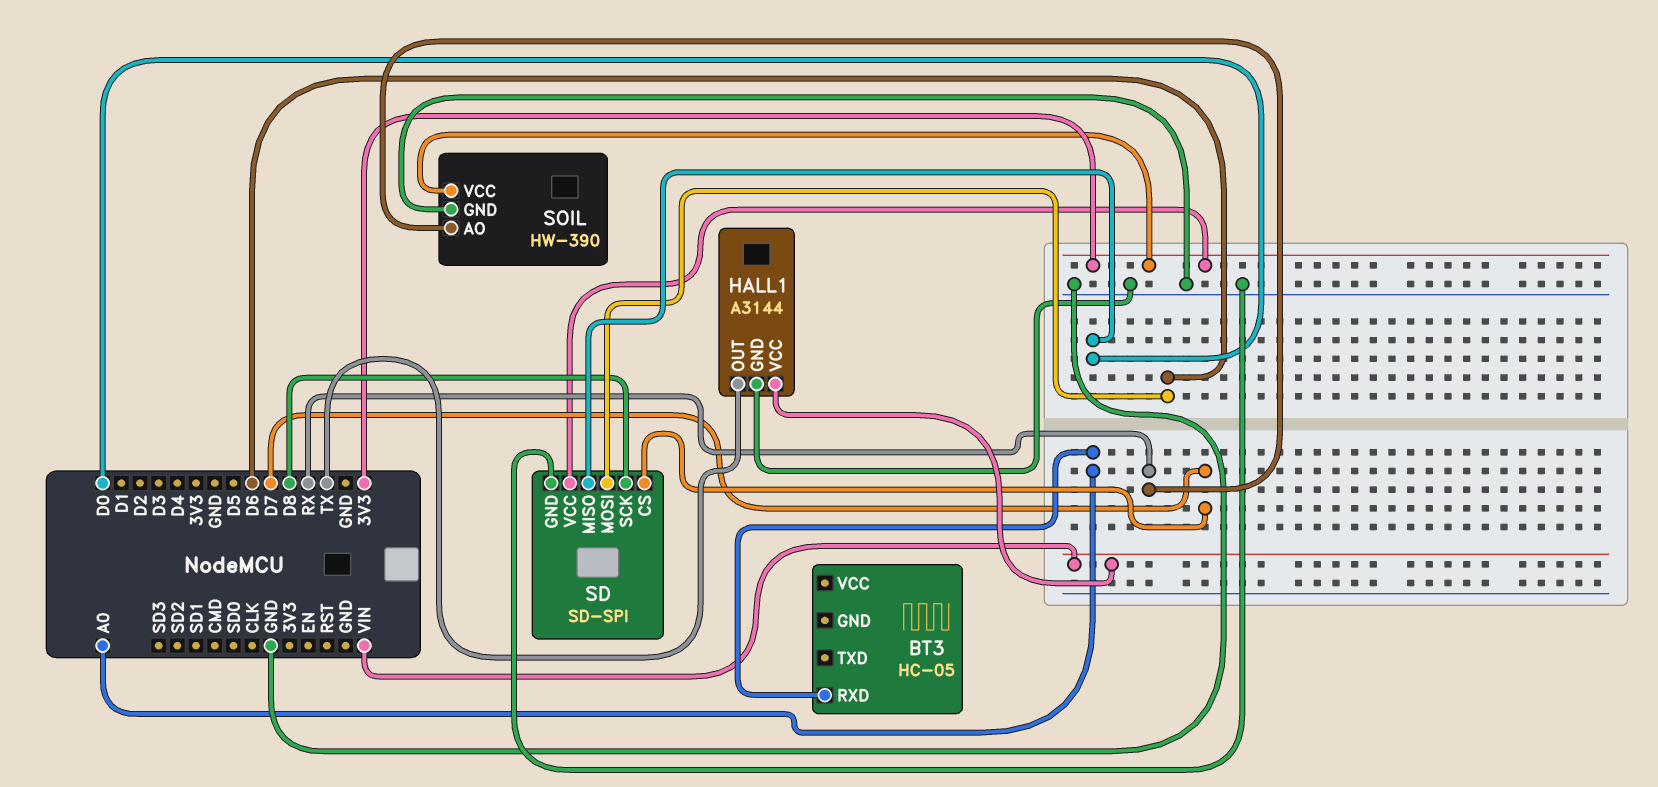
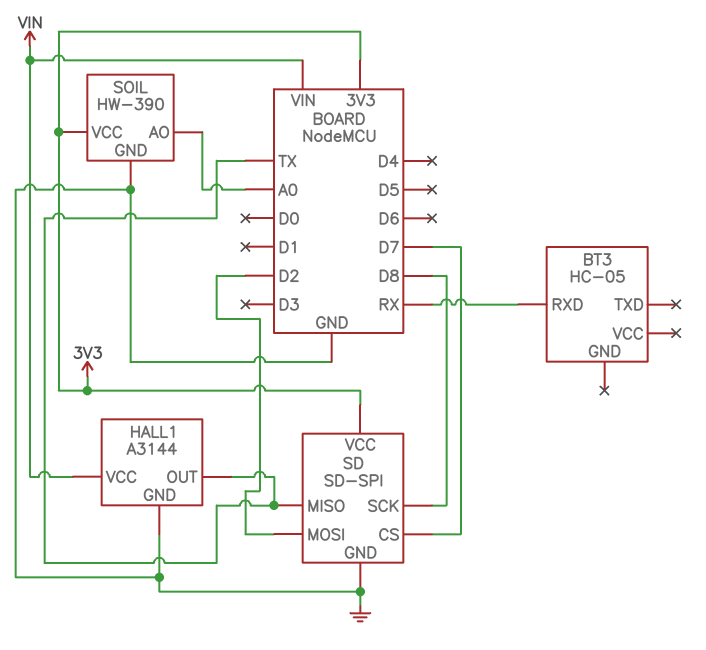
BT3 pin RXD: A0 -> RX
SD pin MISO: D0 -> TX
SD pin MOSI: D6 -> D2
SOIL pin AO: RX -> A0

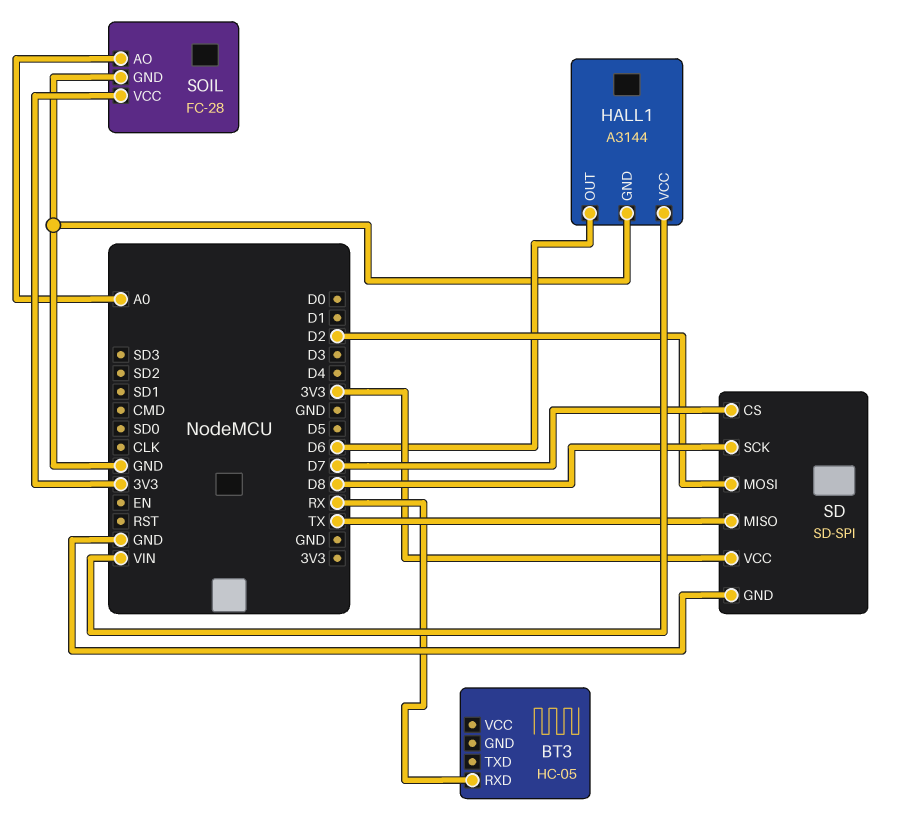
HALL1 pin OUT: TX -> D6
SOIL: HW-390 -> FC-28

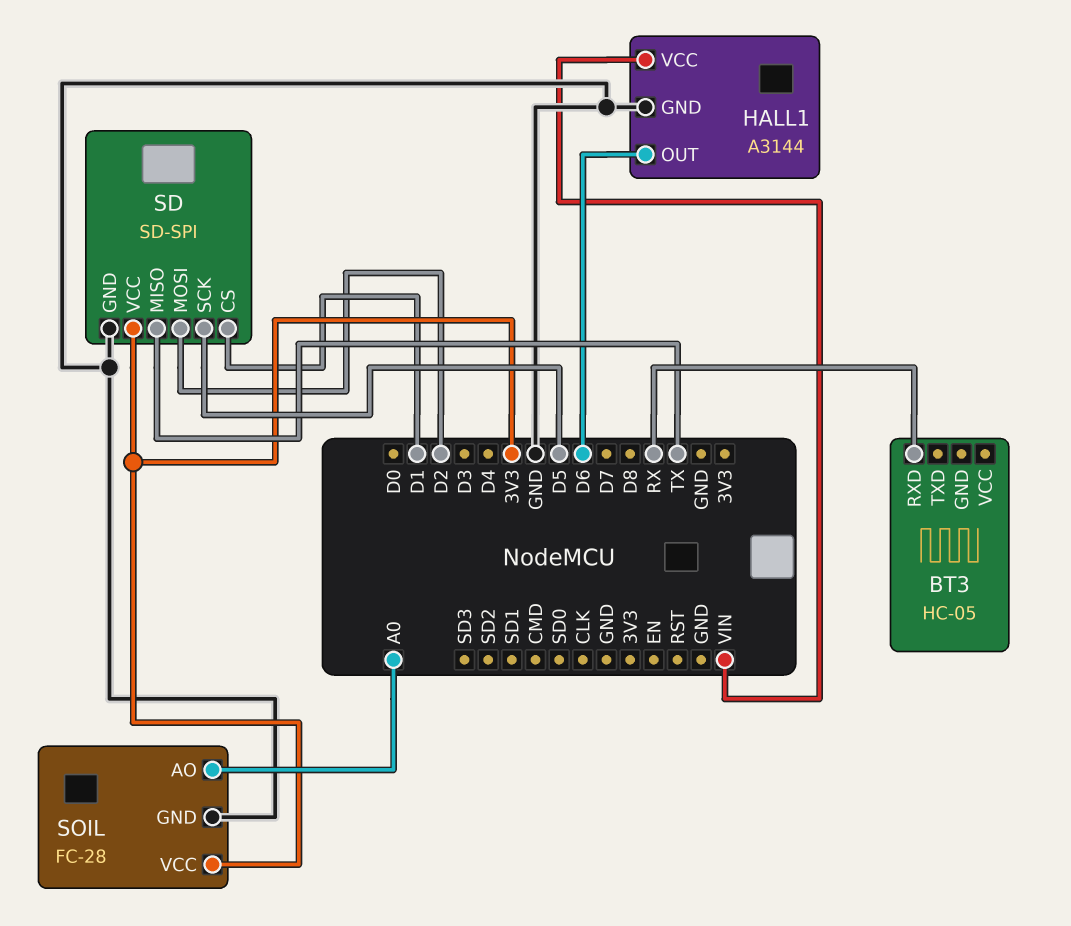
SD pin CS: D7 -> D1
SD pin SCK: D8 -> D5

